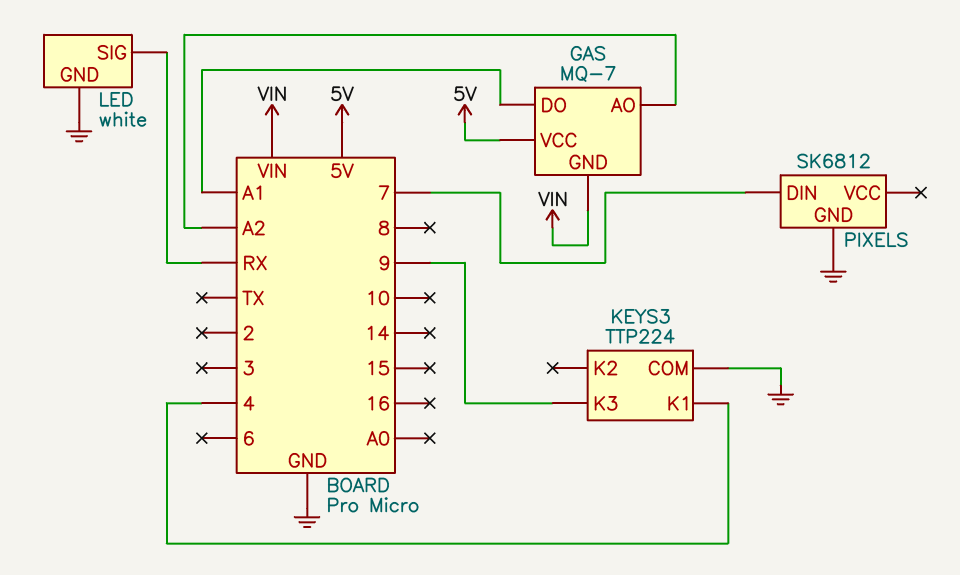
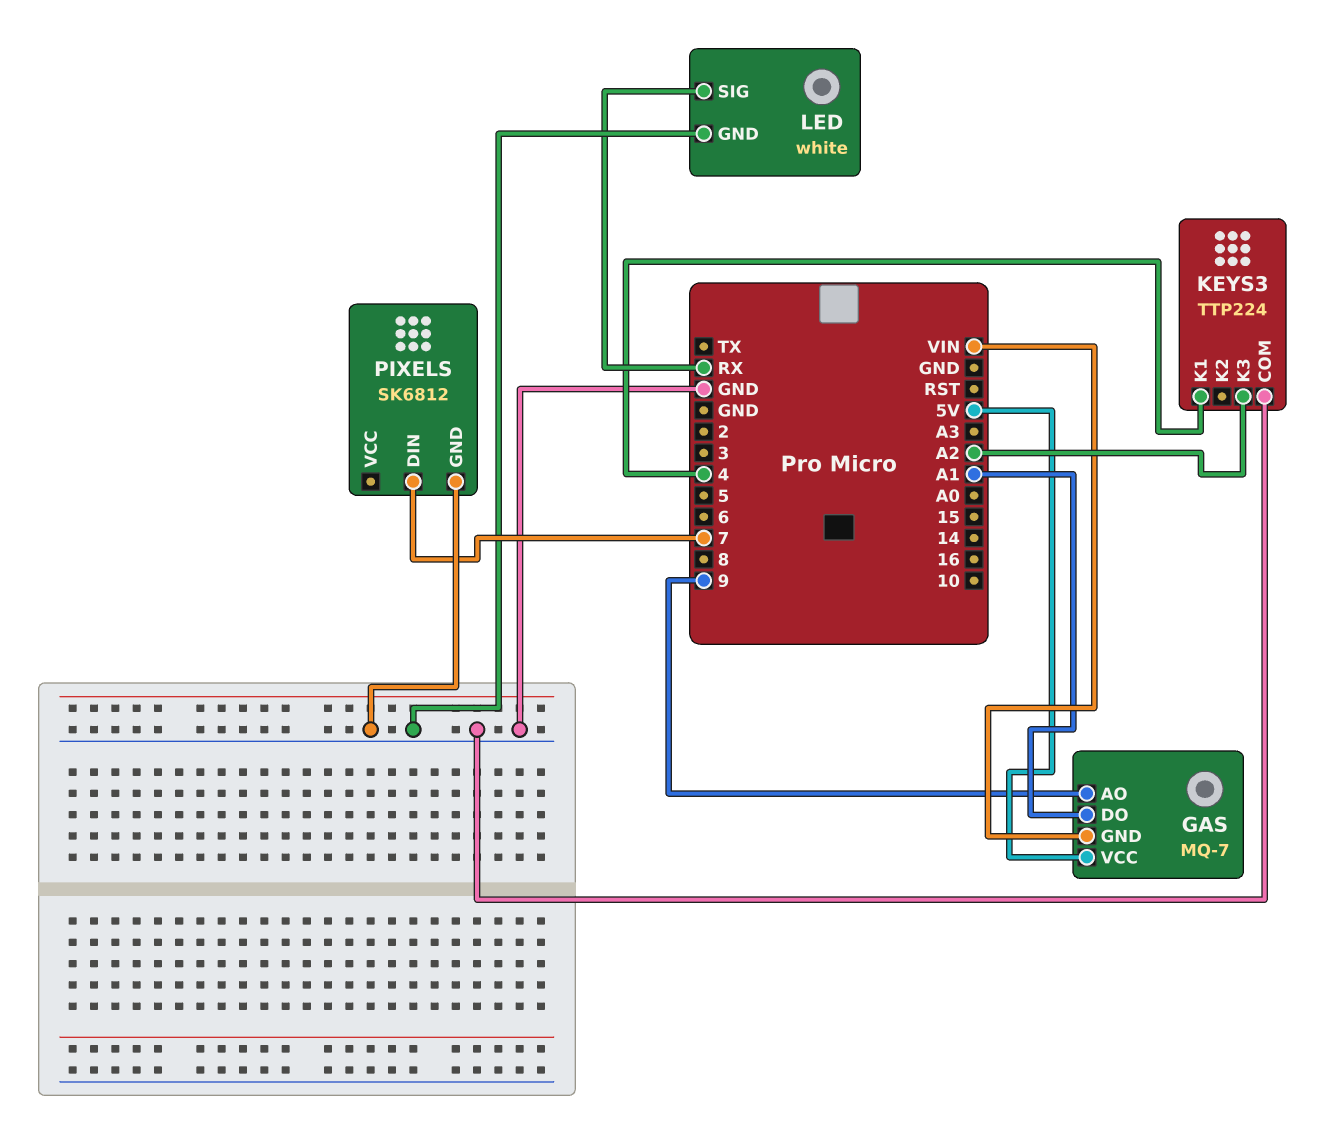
GAS pin AO: A2 -> 9
KEYS3 pin K3: 9 -> A2

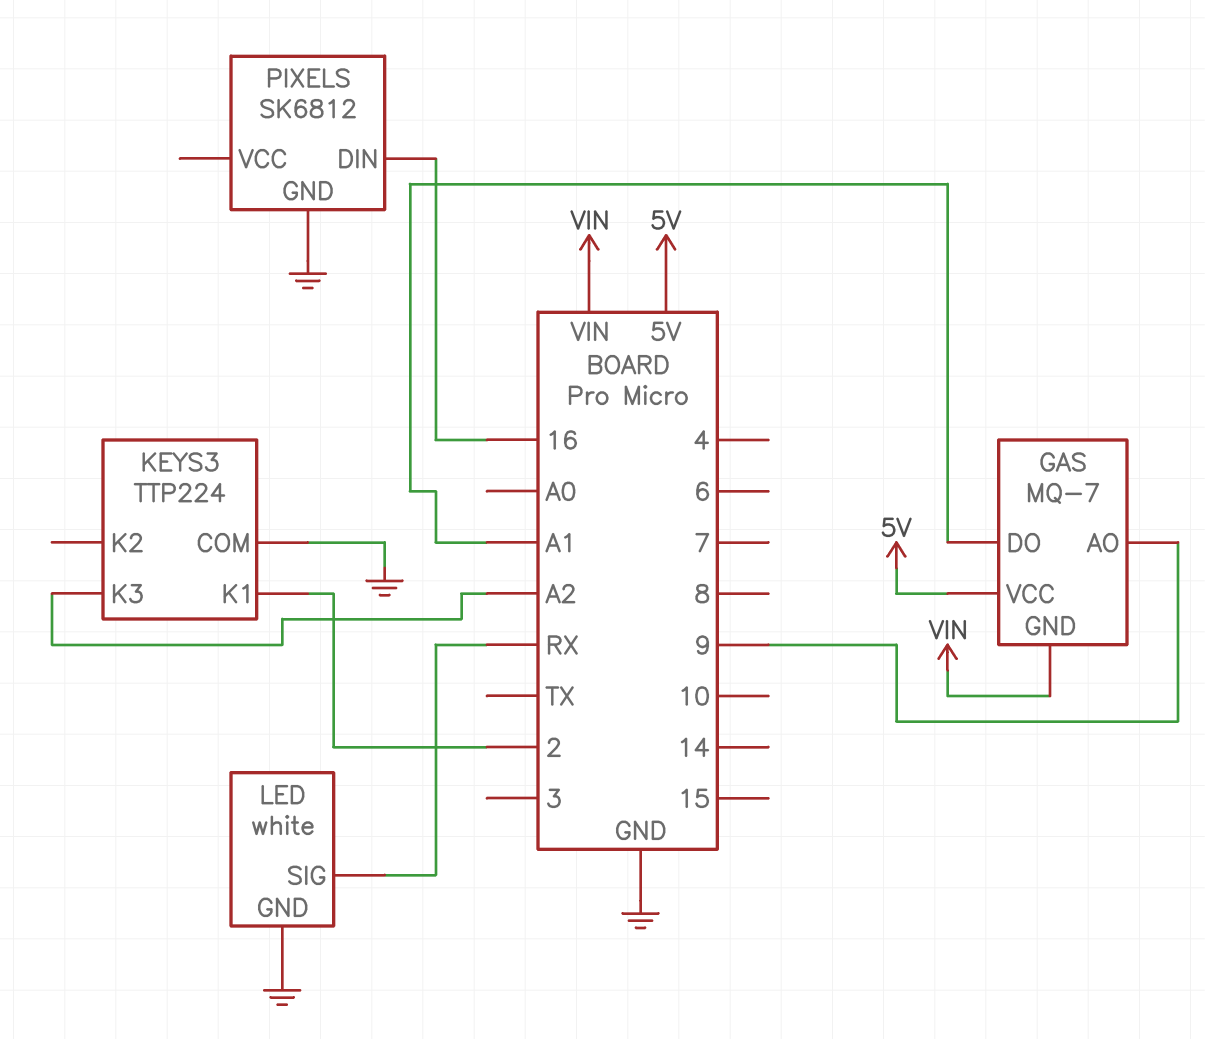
KEYS3 pin K1: 4 -> 2
PIXELS pin DIN: 7 -> 16

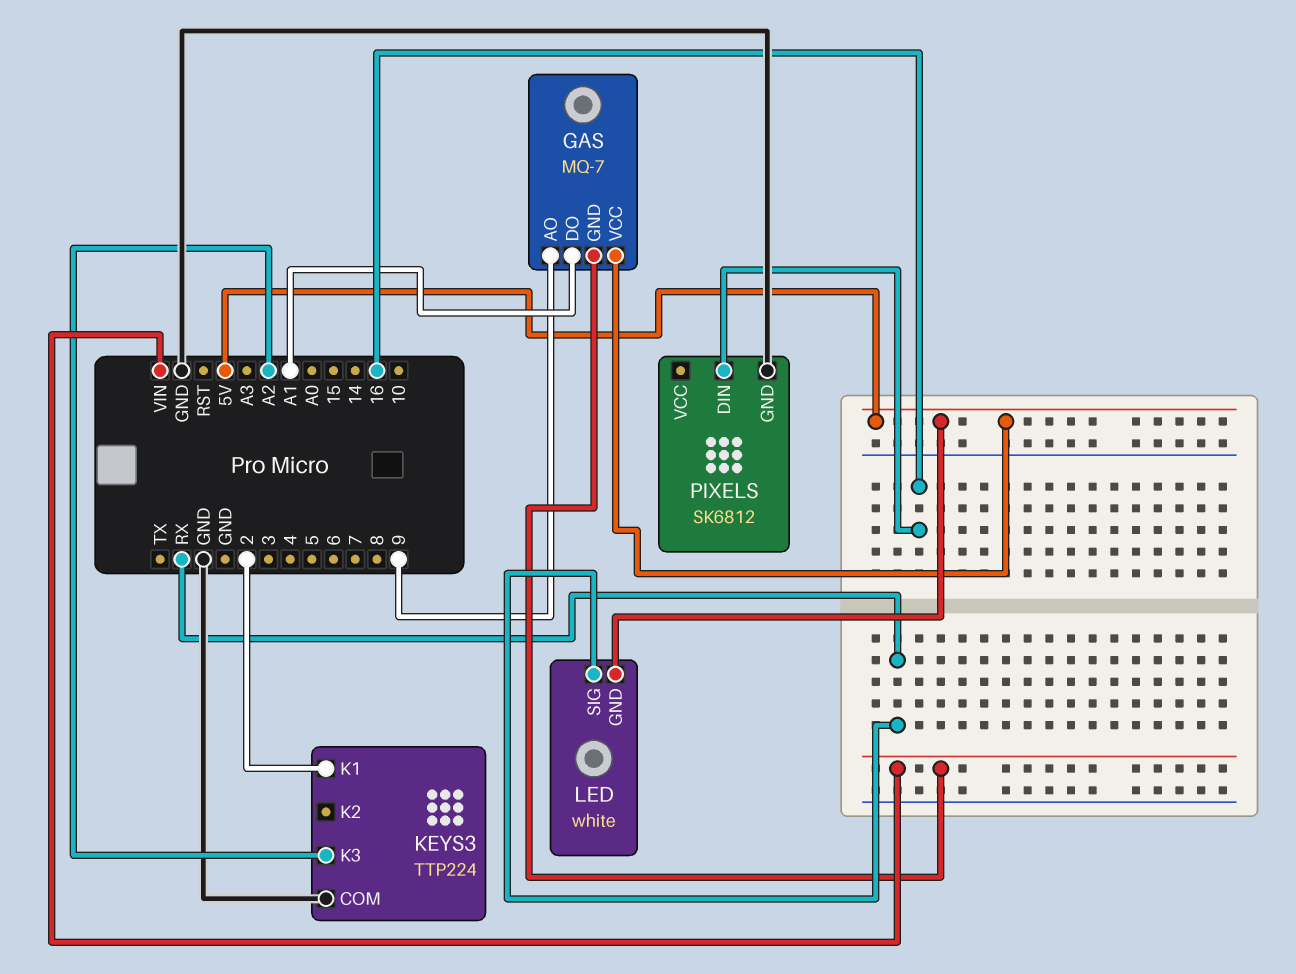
LED pin GND: GND -> 5V

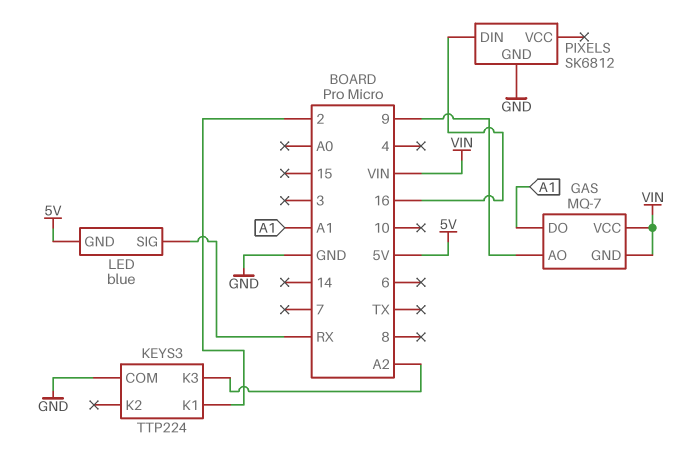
GAS pin VCC: 5V -> VIN
LED: white -> blue

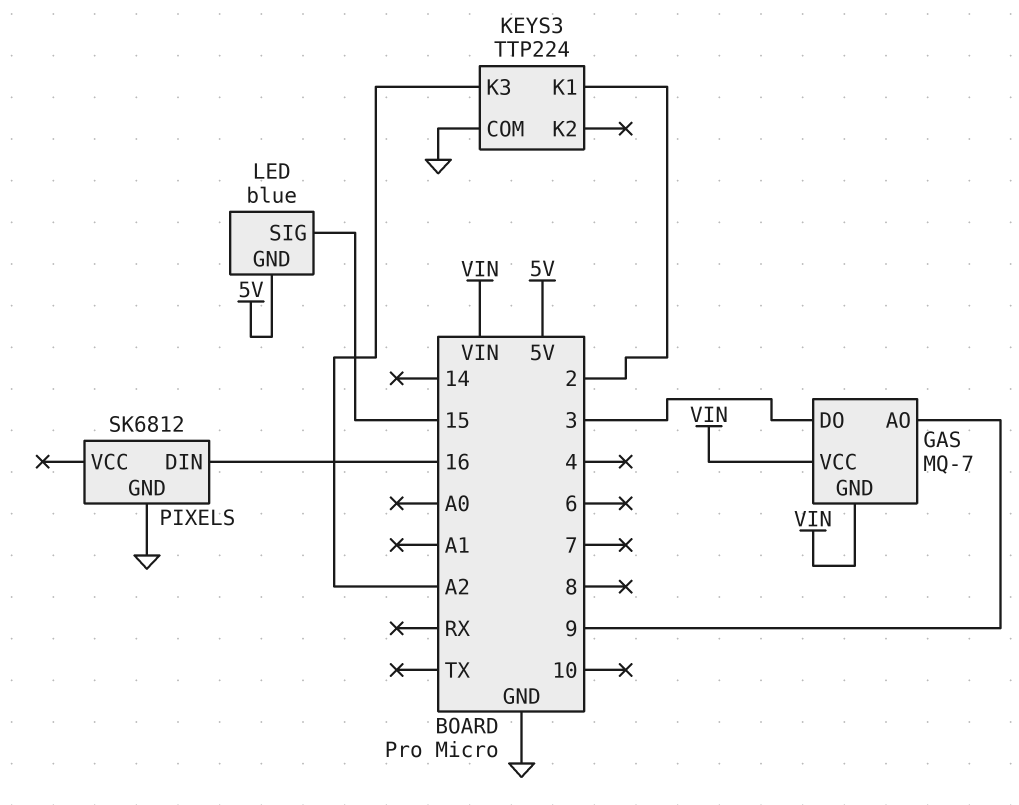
GAS pin DO: A1 -> 3
LED pin SIG: RX -> 15

